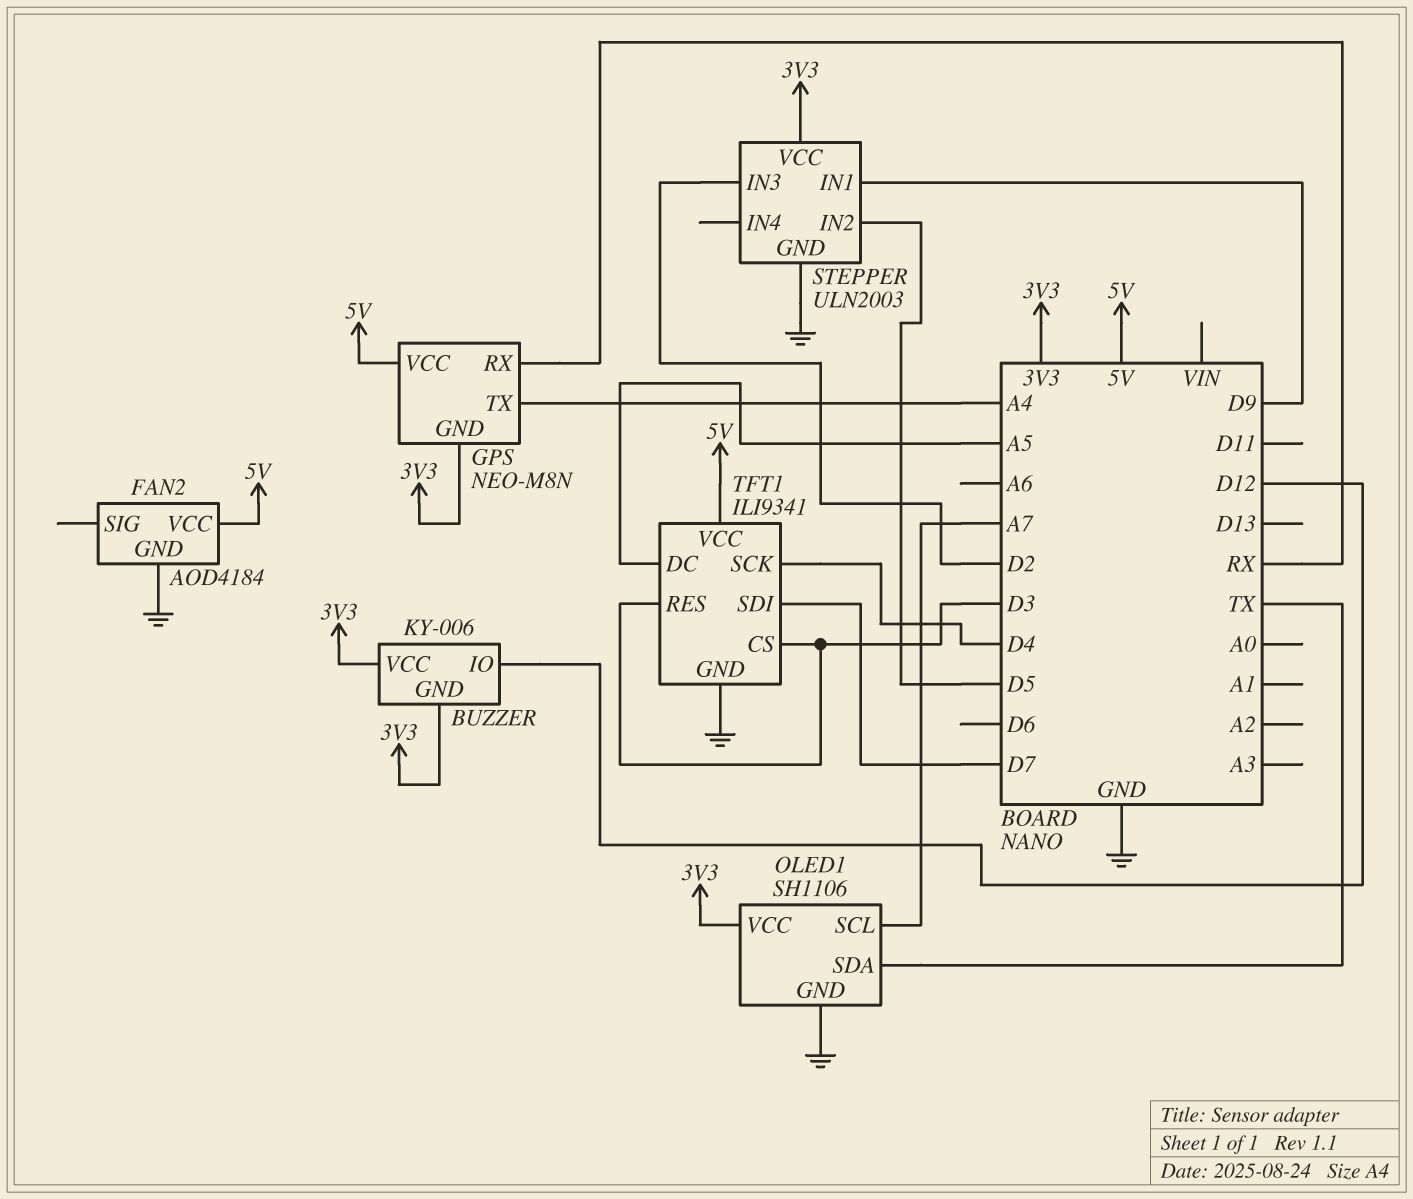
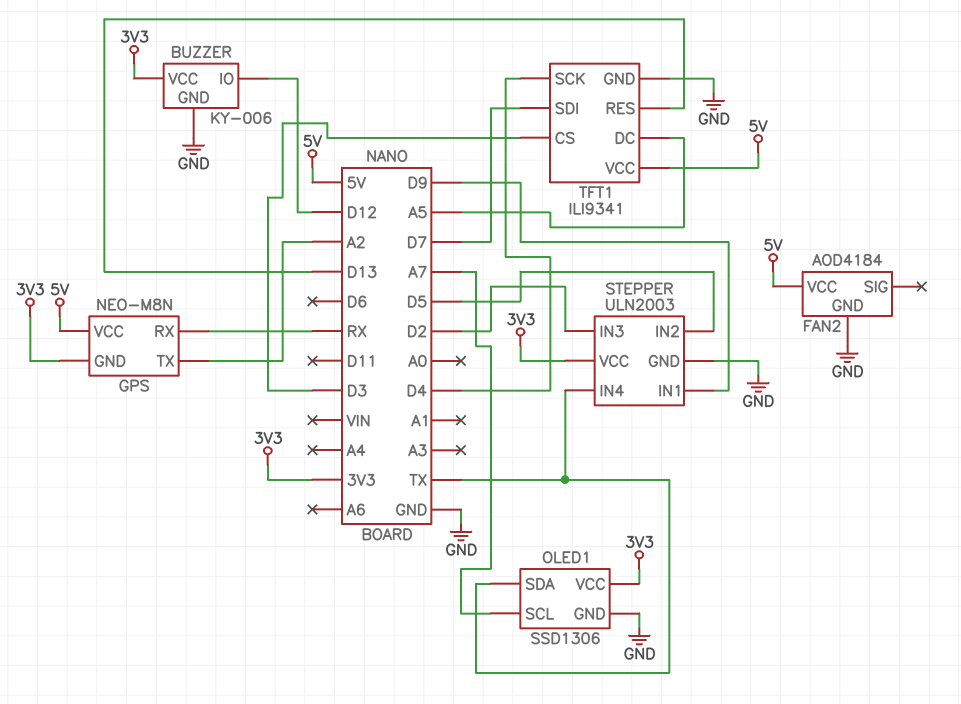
BUZZER pin GND: 3V3 -> GND
GPS pin TX: A4 -> A2
OLED1: SH1106 -> SSD1306
STEPPER pin IN4: none -> TX
TFT1 pin RES: D3 -> D13

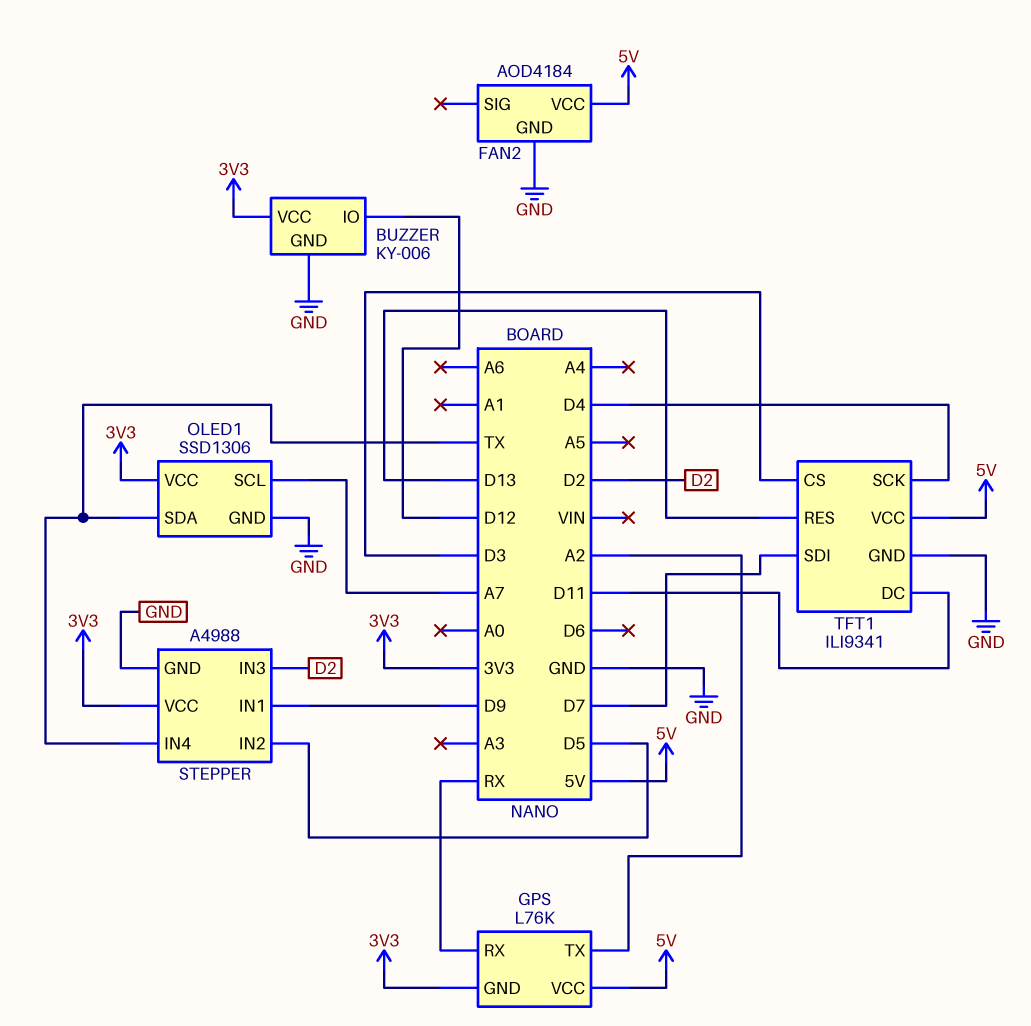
GPS: NEO-M8N -> L76K
STEPPER: ULN2003 -> A4988
TFT1 pin DC: A5 -> D11

